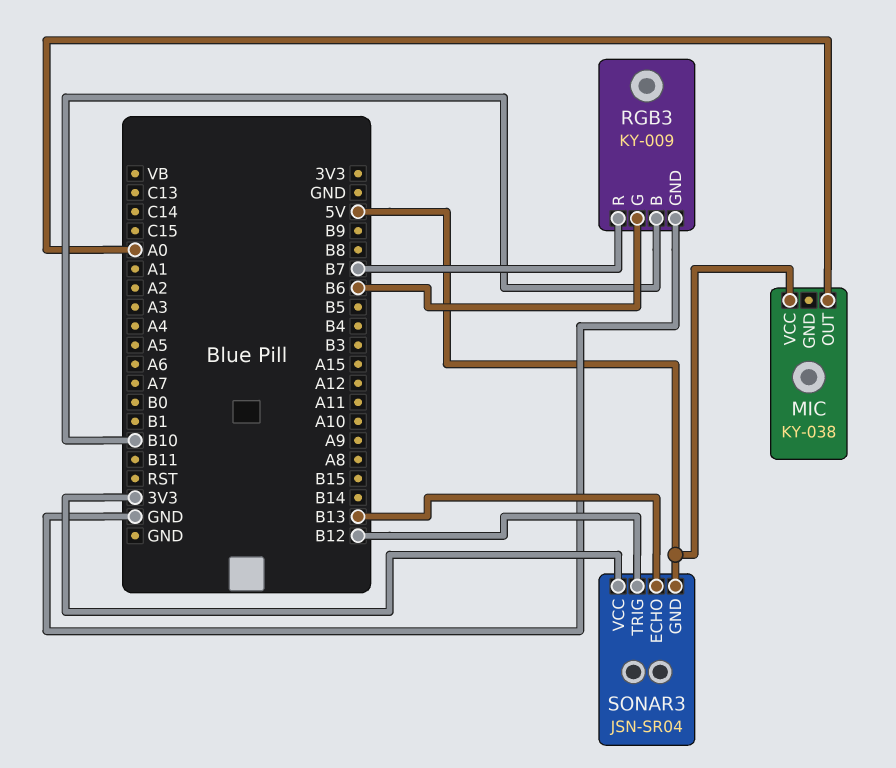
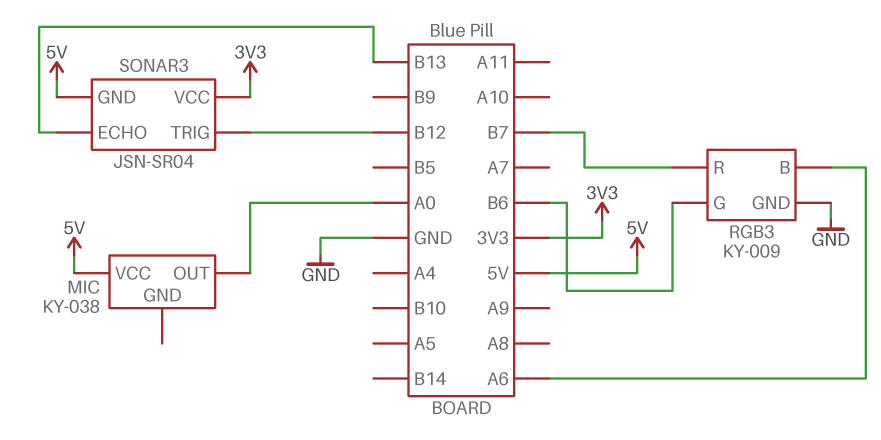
RGB3 pin B: B10 -> A6

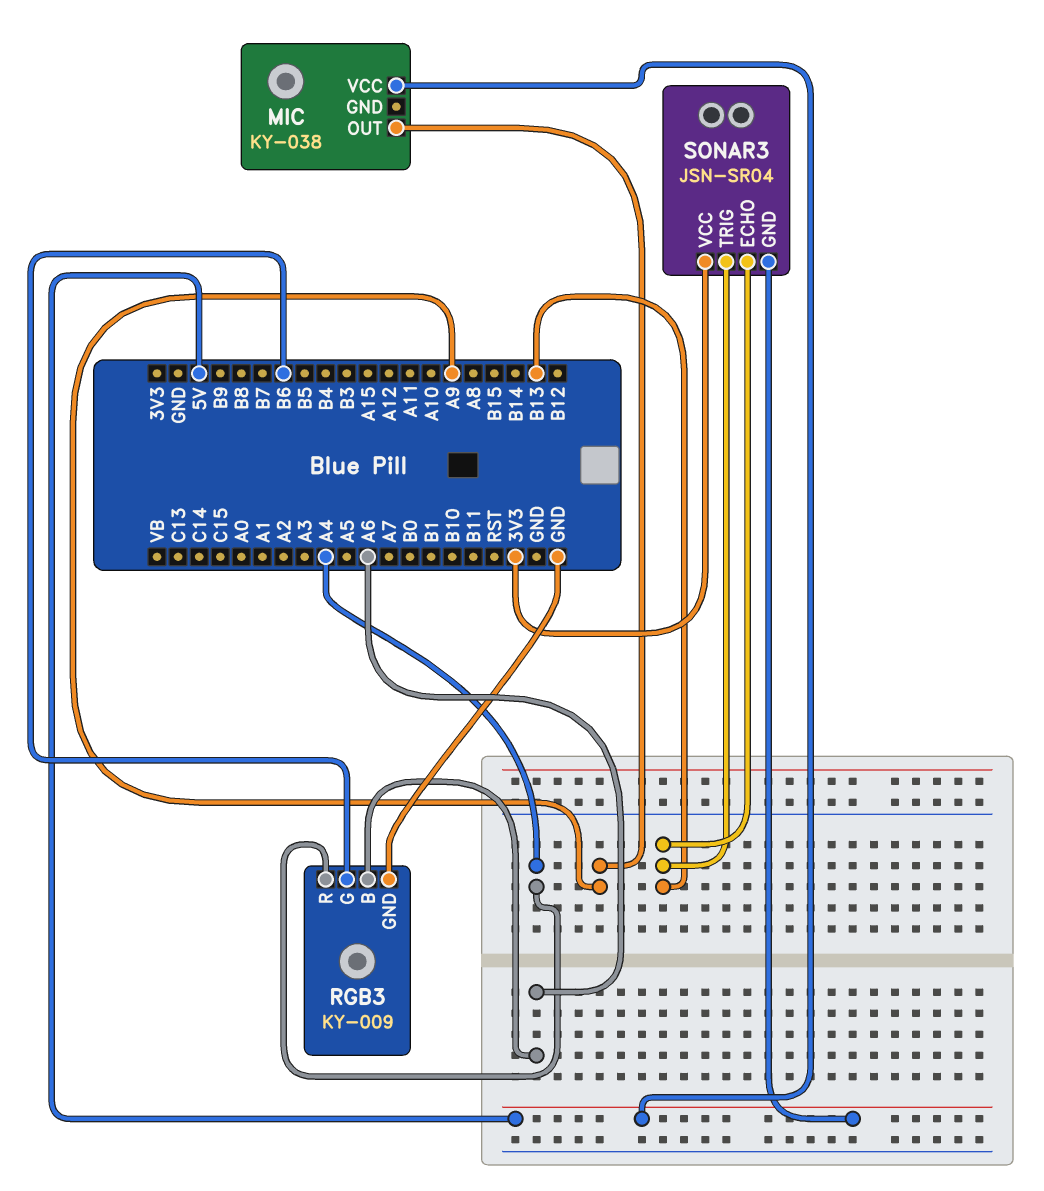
MIC pin OUT: A0 -> A9
RGB3 pin R: B7 -> A4
SONAR3 pin TRIG: B12 -> B13

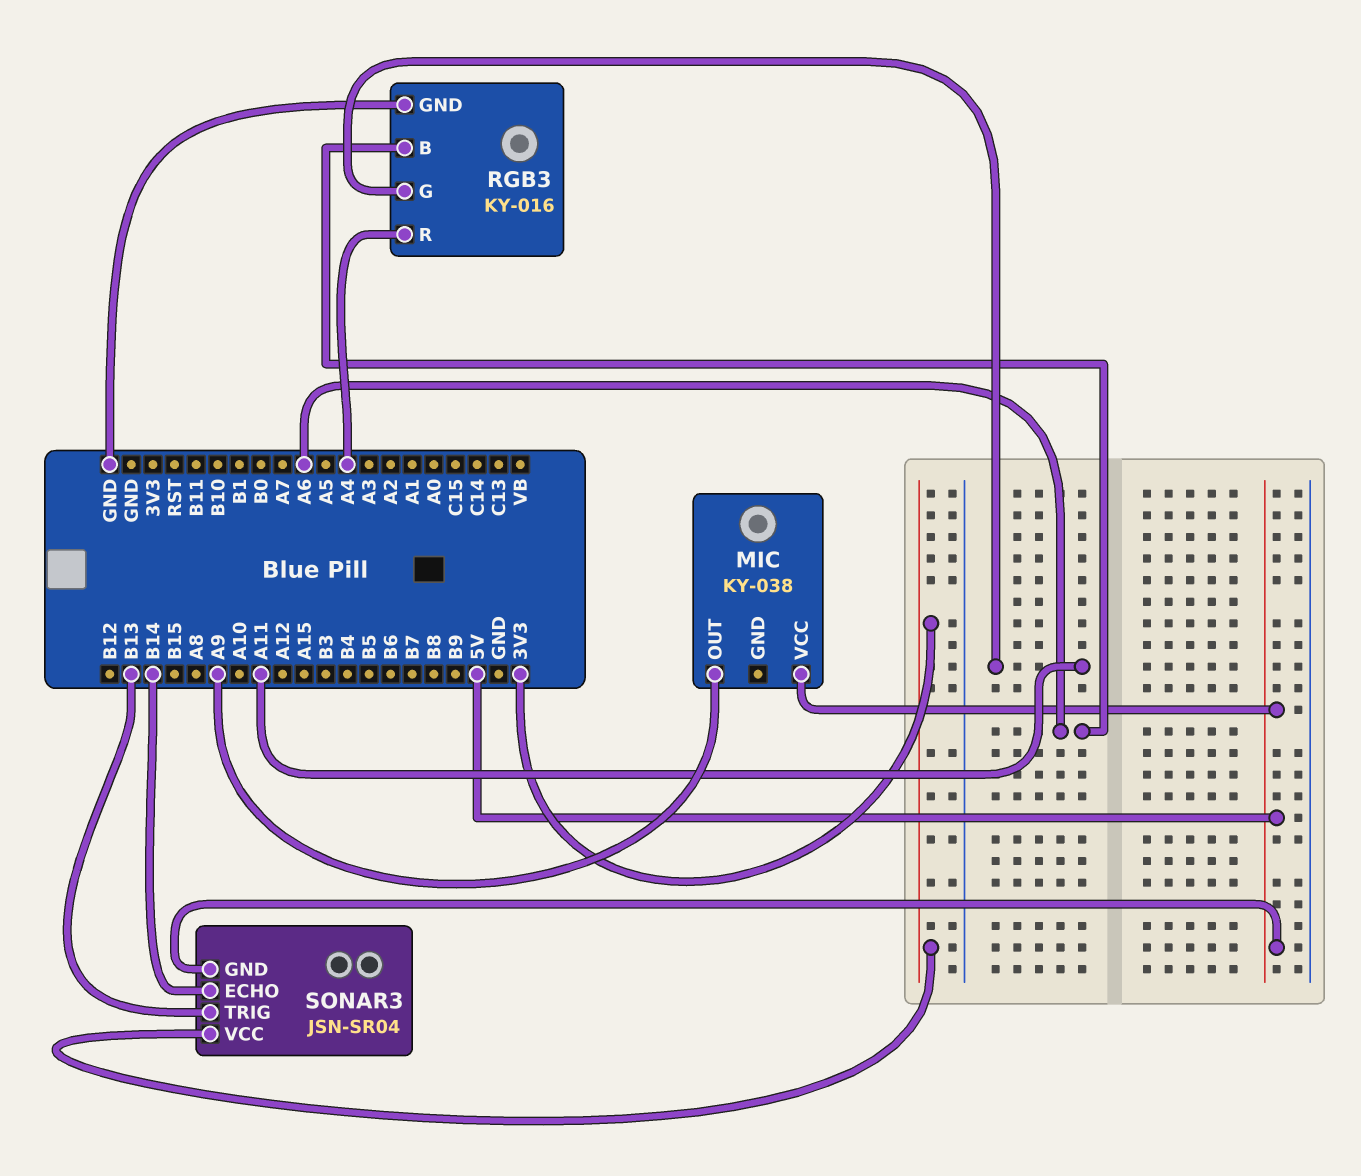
RGB3: KY-009 -> KY-016
RGB3 pin G: B6 -> A11
SONAR3 pin ECHO: B13 -> B14

